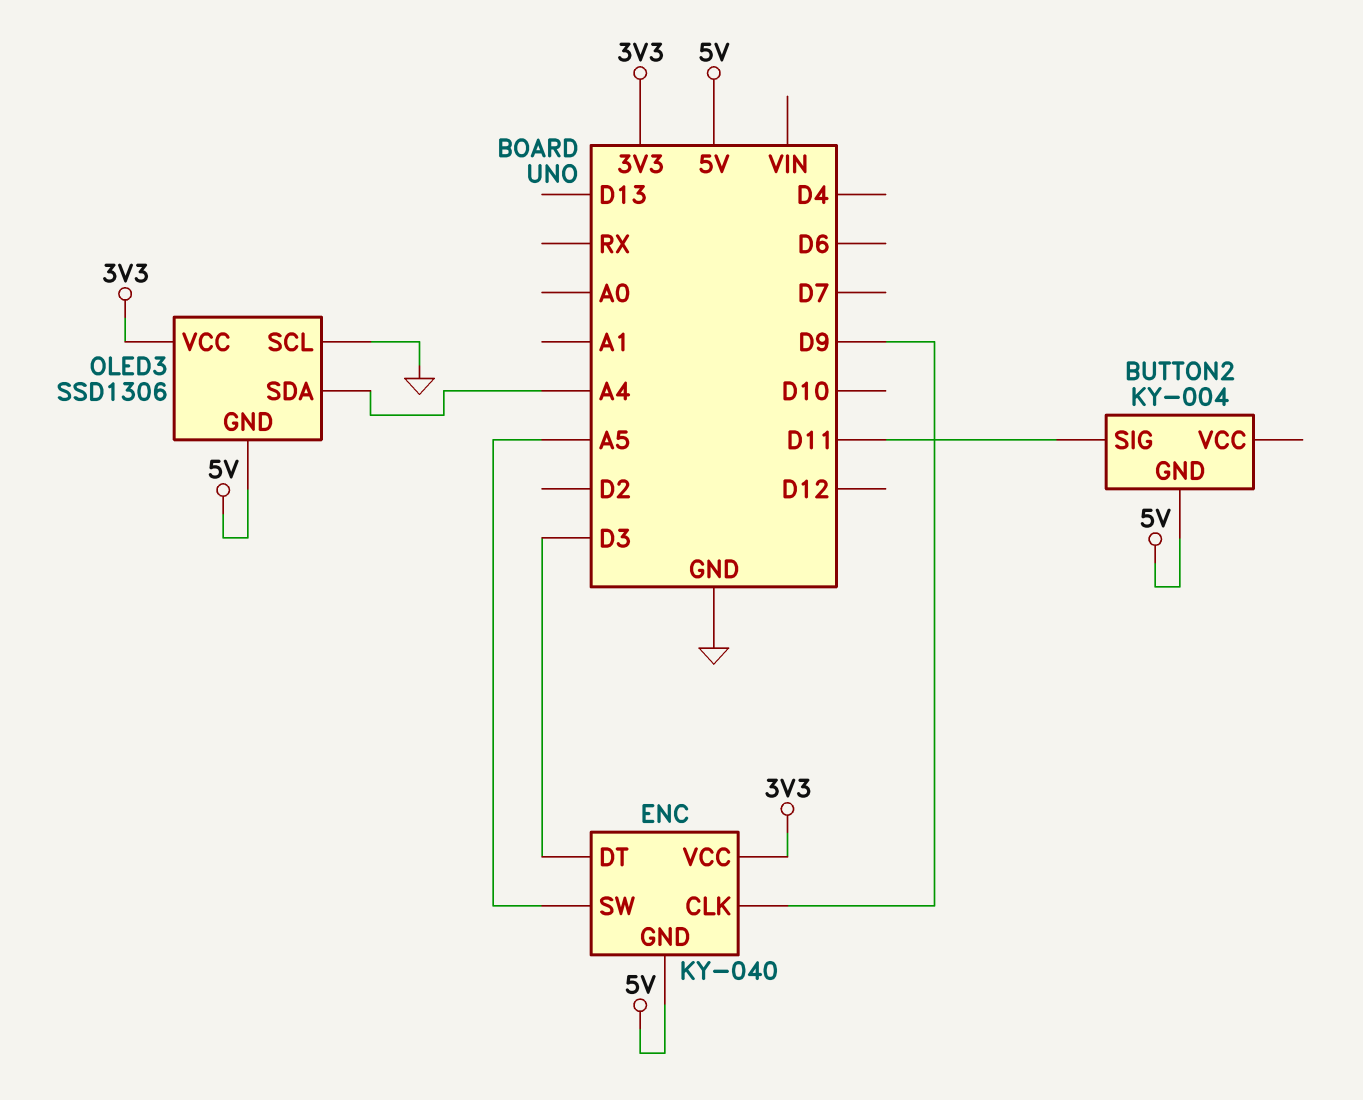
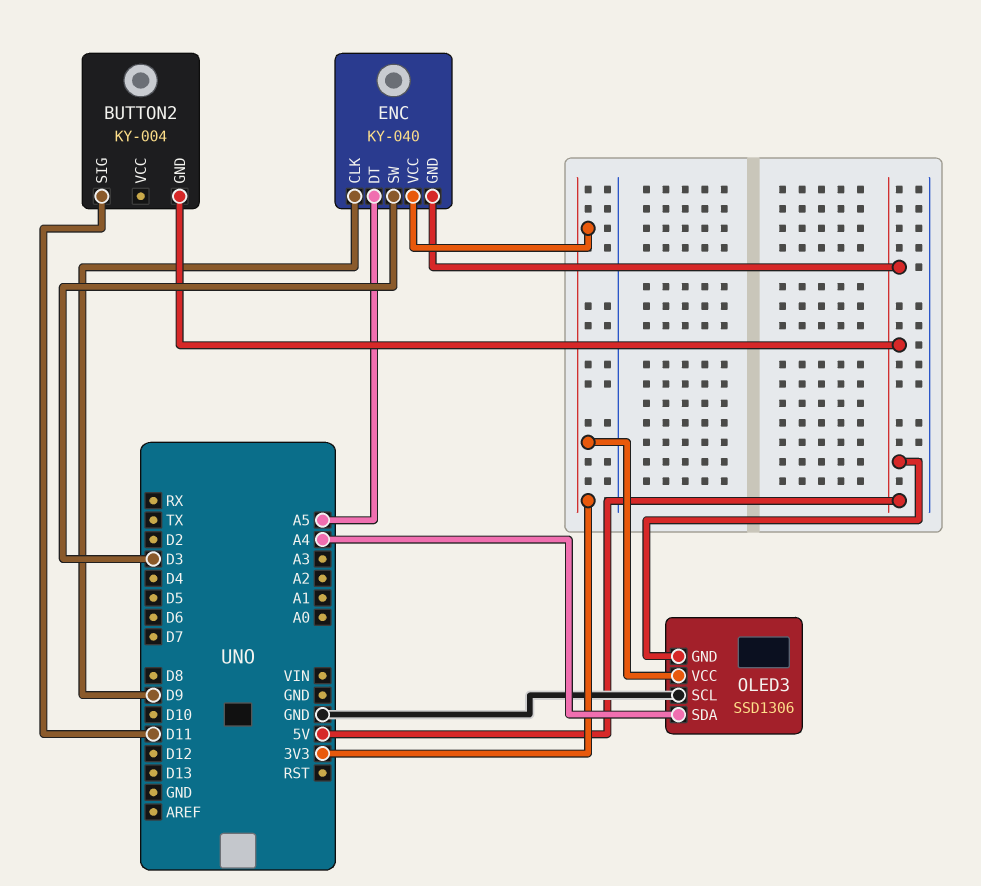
ENC pin DT: D3 -> A5
ENC pin SW: A5 -> D3

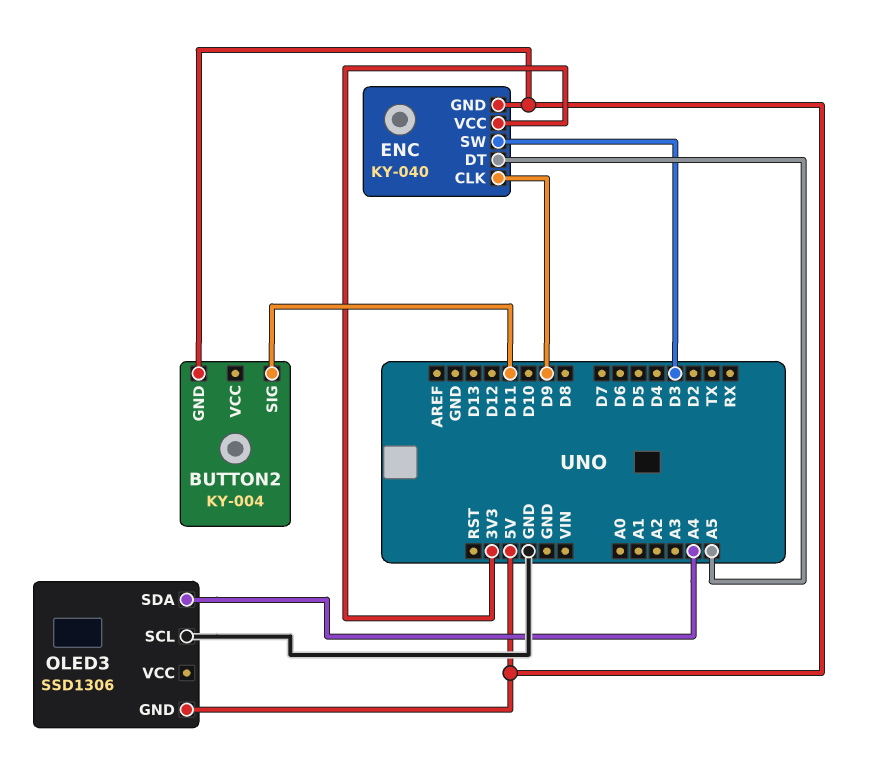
OLED3 pin VCC: 3V3 -> none

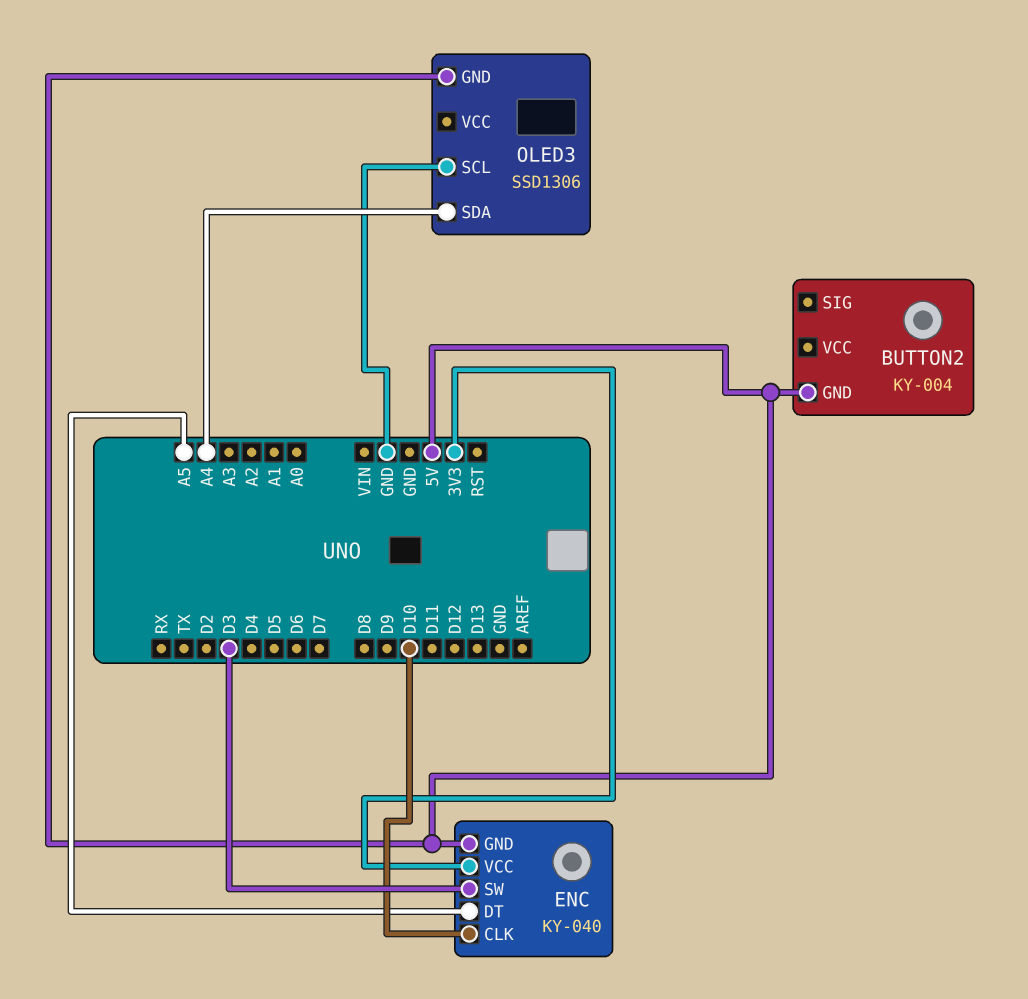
BUTTON2 pin SIG: D11 -> none
ENC pin CLK: D9 -> D10

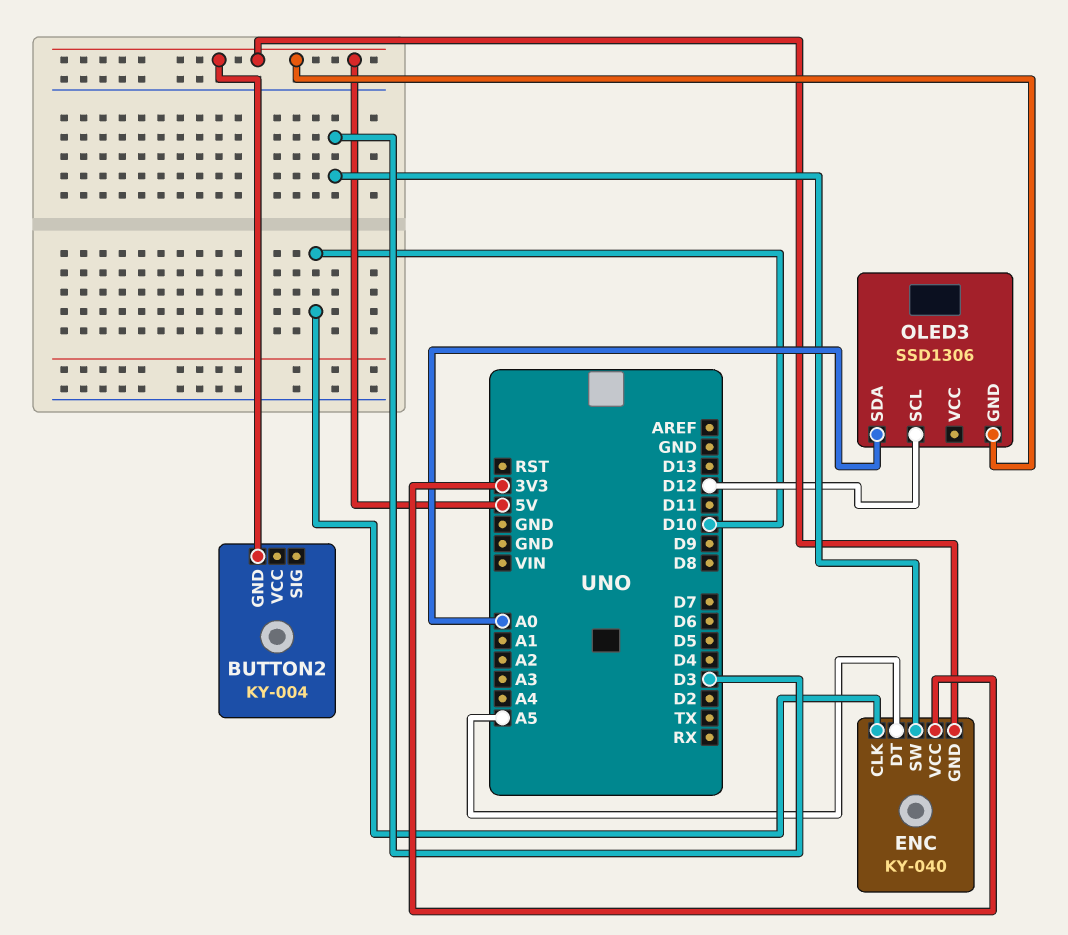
OLED3 pin SCL: GND -> D12
OLED3 pin SDA: A4 -> A0

